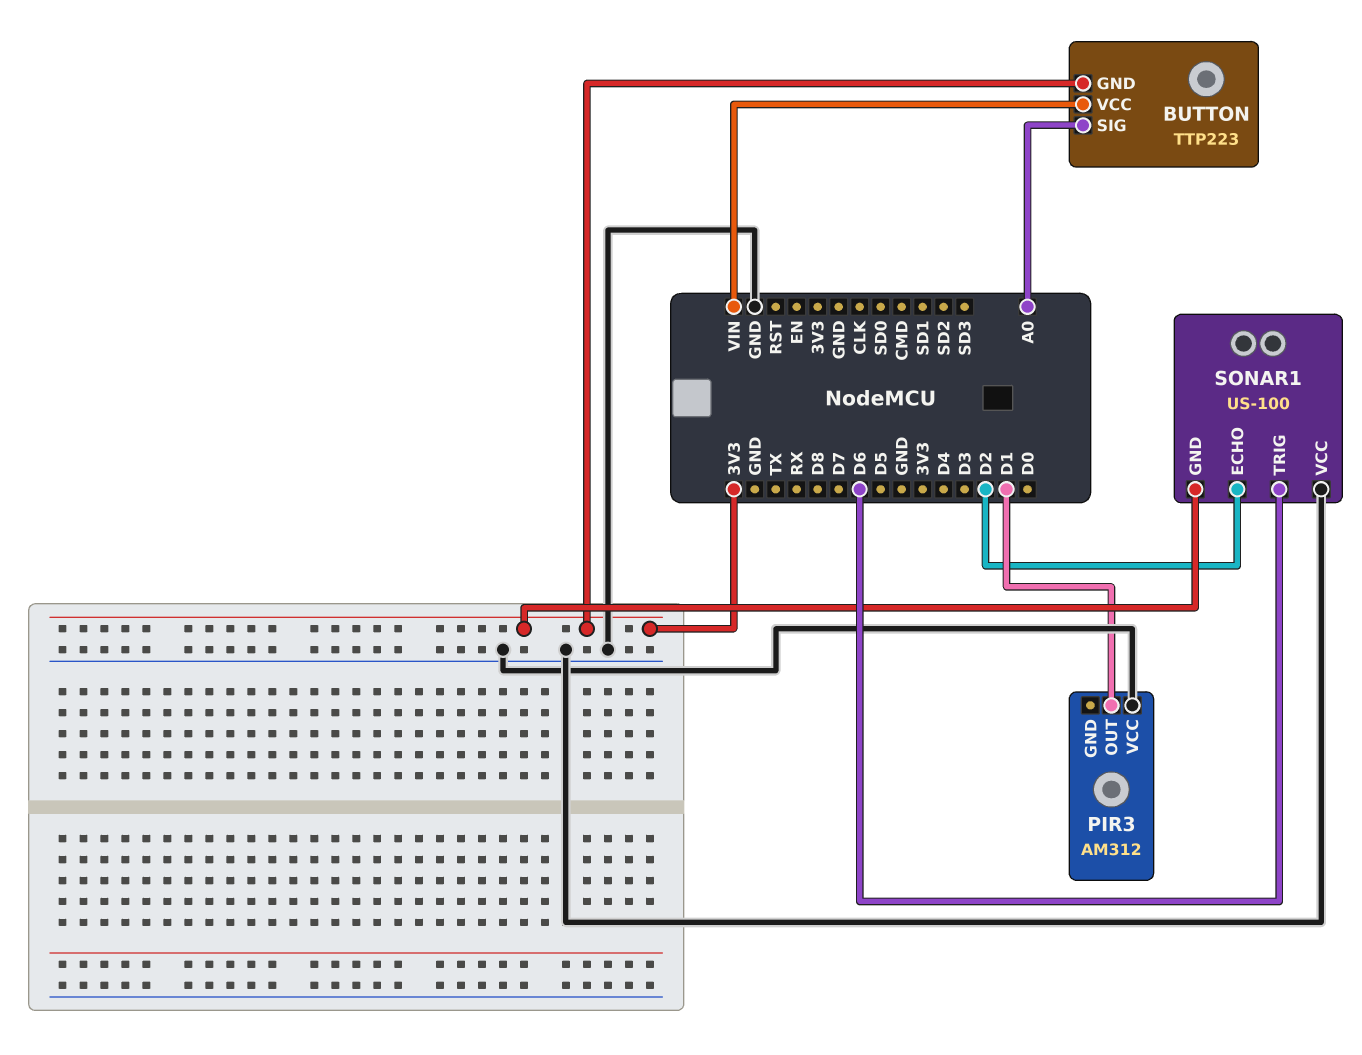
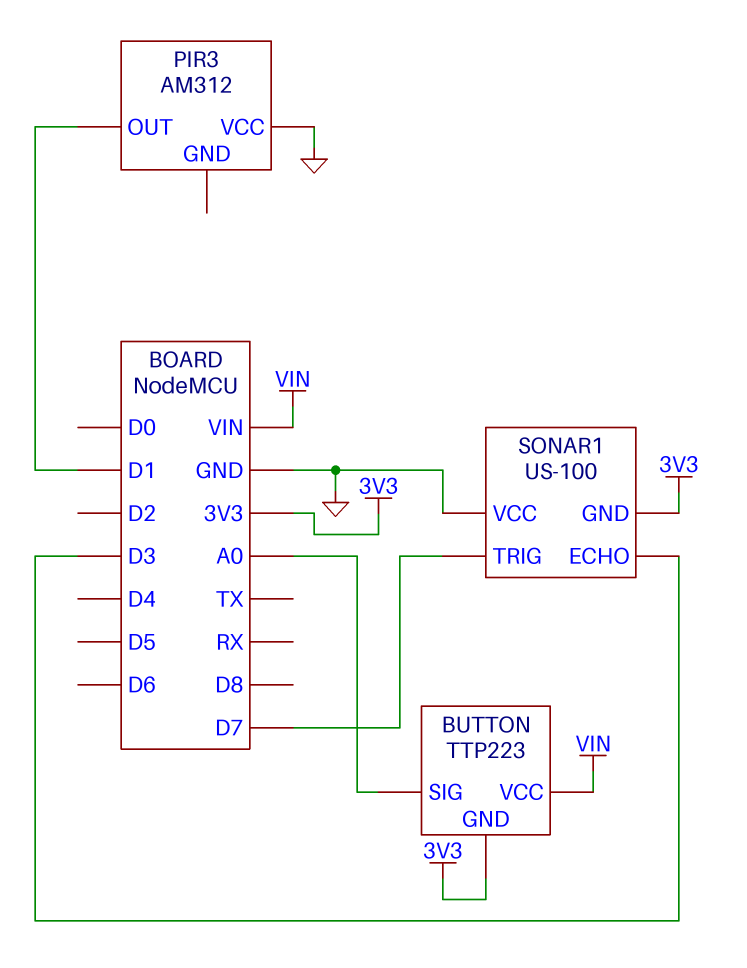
SONAR1 pin ECHO: D2 -> D3
SONAR1 pin TRIG: D6 -> D7

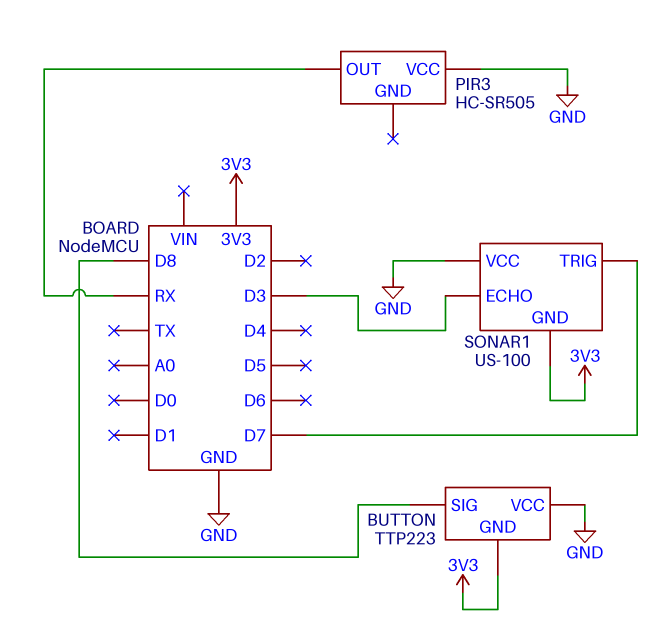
BUTTON pin SIG: A0 -> D8
BUTTON pin VCC: VIN -> GND
PIR3: AM312 -> HC-SR505
PIR3 pin OUT: D1 -> RX

